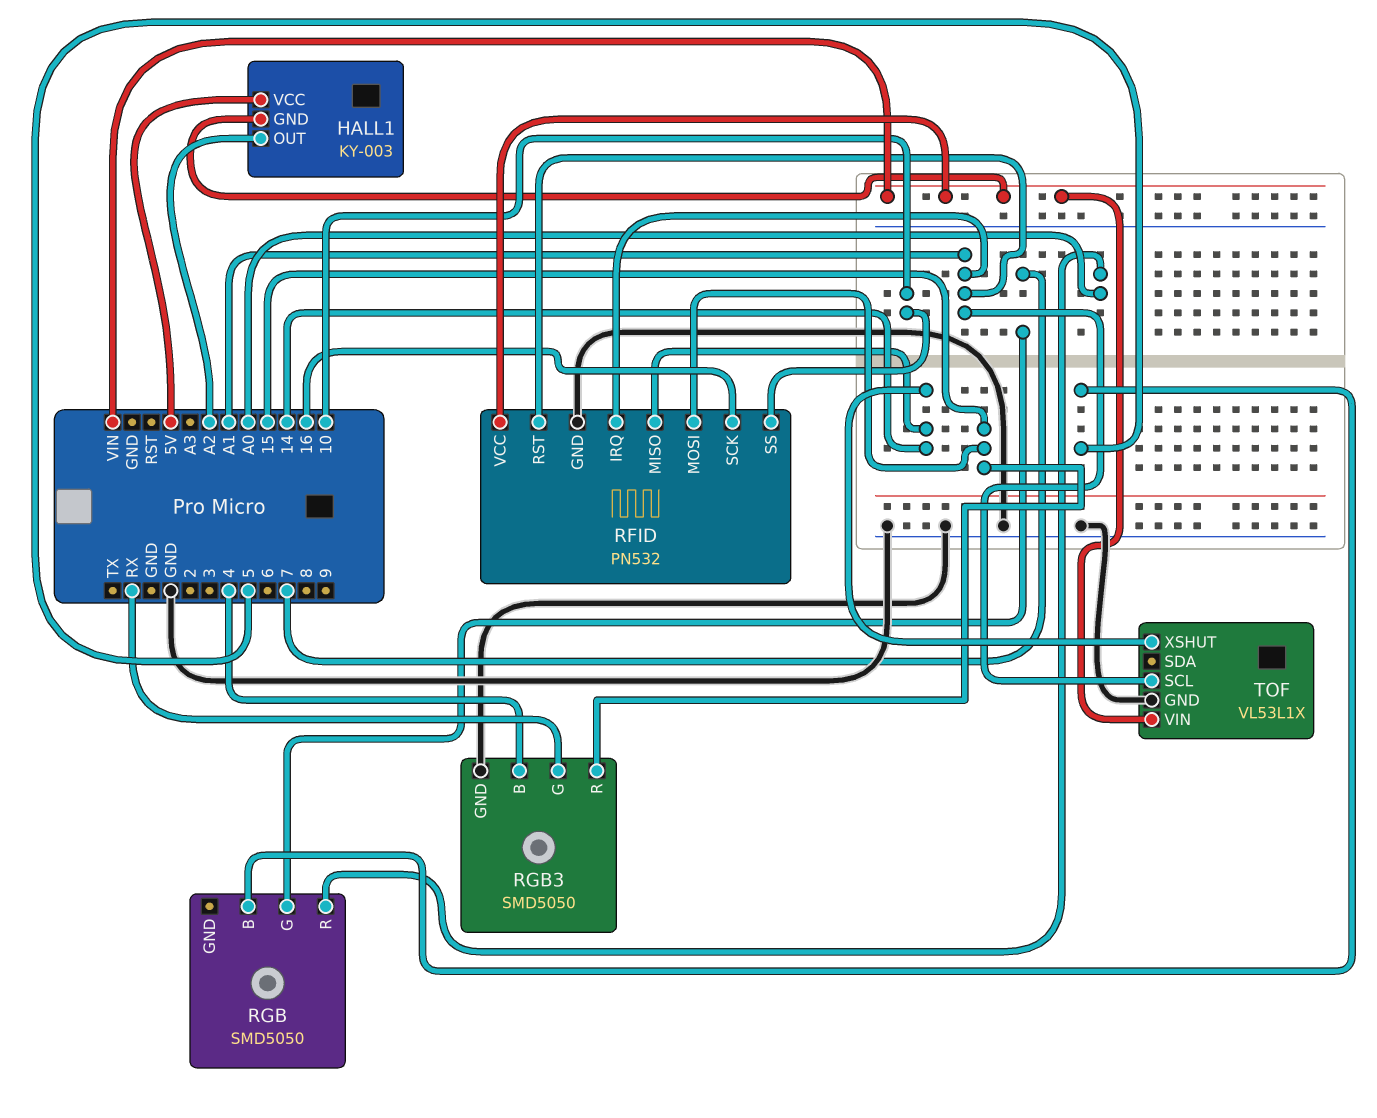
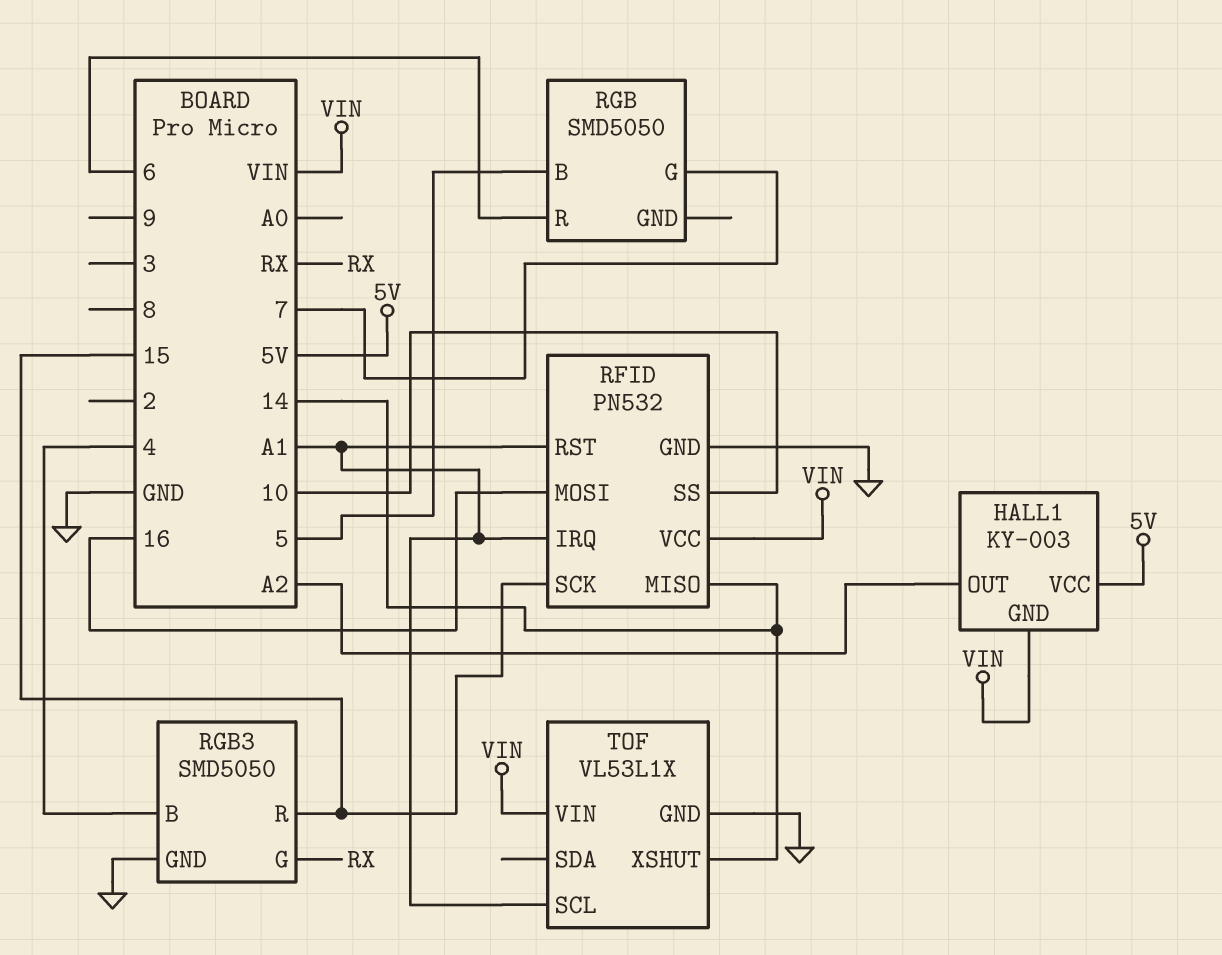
RFID pin MOSI: 15 -> 16
RFID pin SCK: 16 -> 15
RGB pin R: A0 -> 6

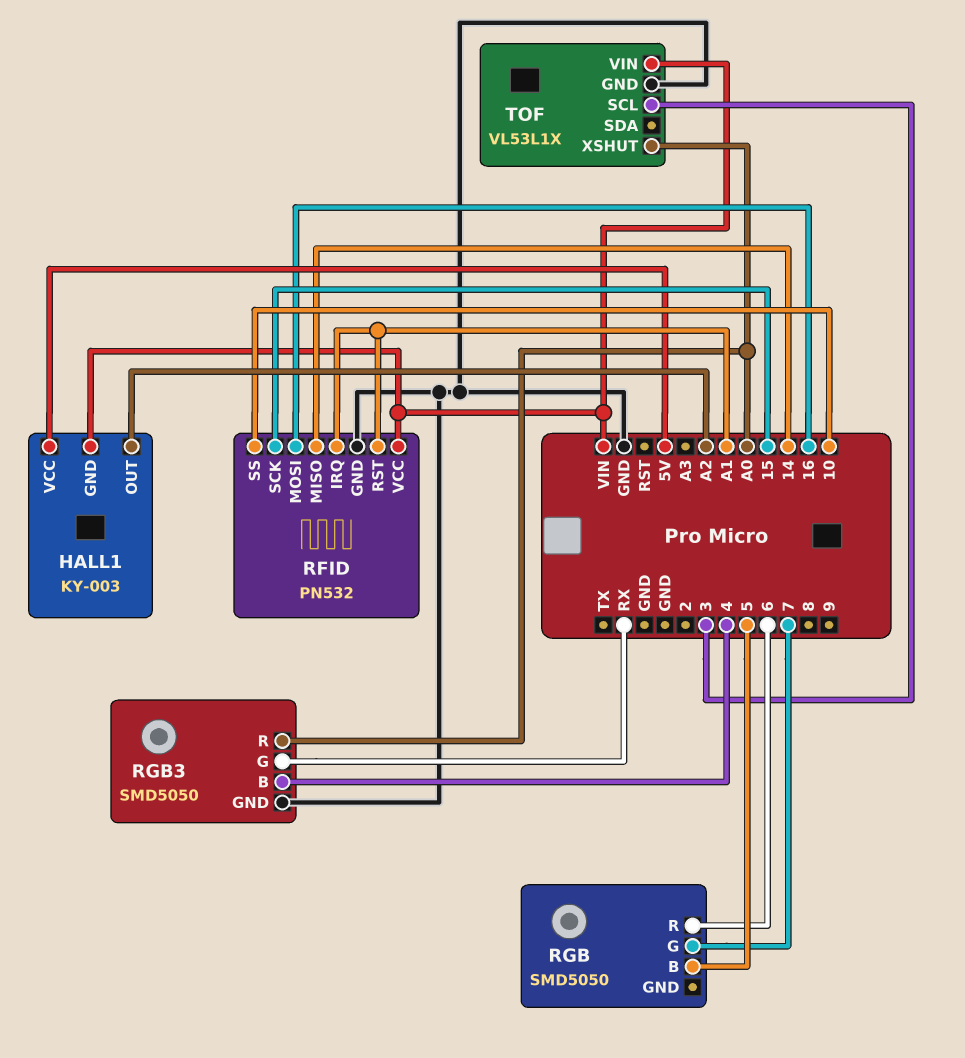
RGB3 pin R: 15 -> A0
TOF pin SCL: A1 -> 3
TOF pin XSHUT: 14 -> A0

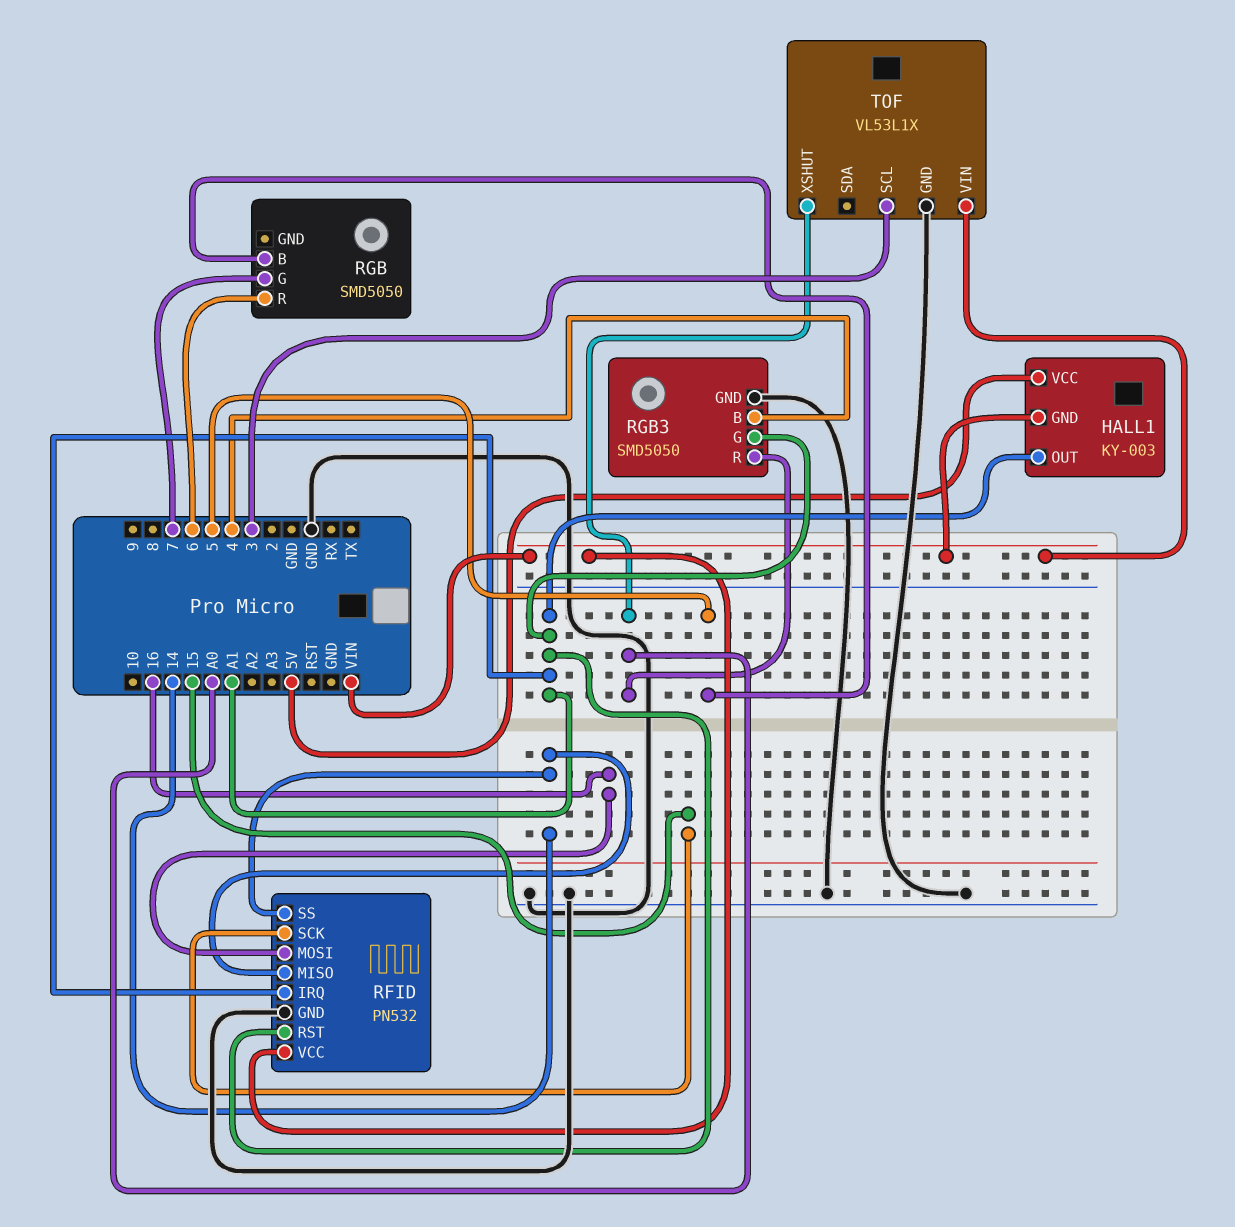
HALL1 pin OUT: A2 -> A1
RFID pin SS: 10 -> 14
RGB3 pin G: RX -> A1

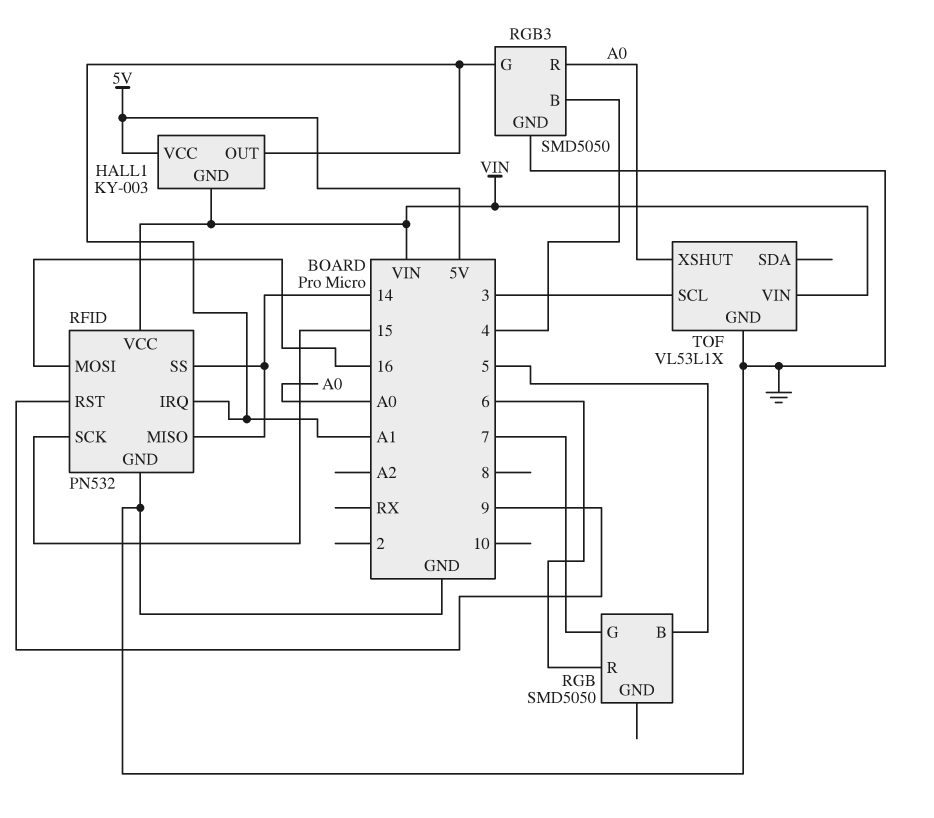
RFID pin RST: A1 -> 9

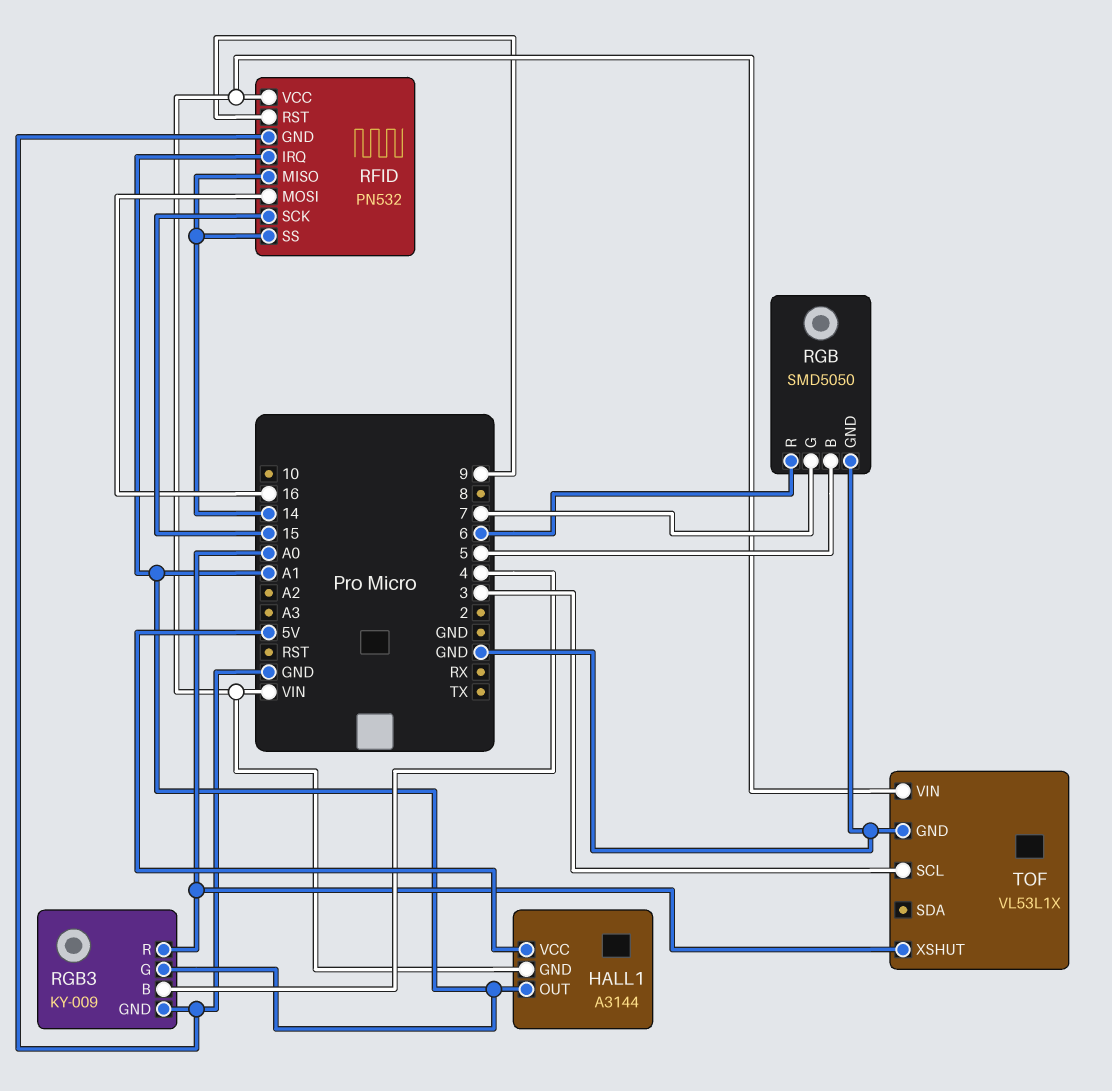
HALL1: KY-003 -> A3144
RGB pin GND: none -> GND
RGB3: SMD5050 -> KY-009

